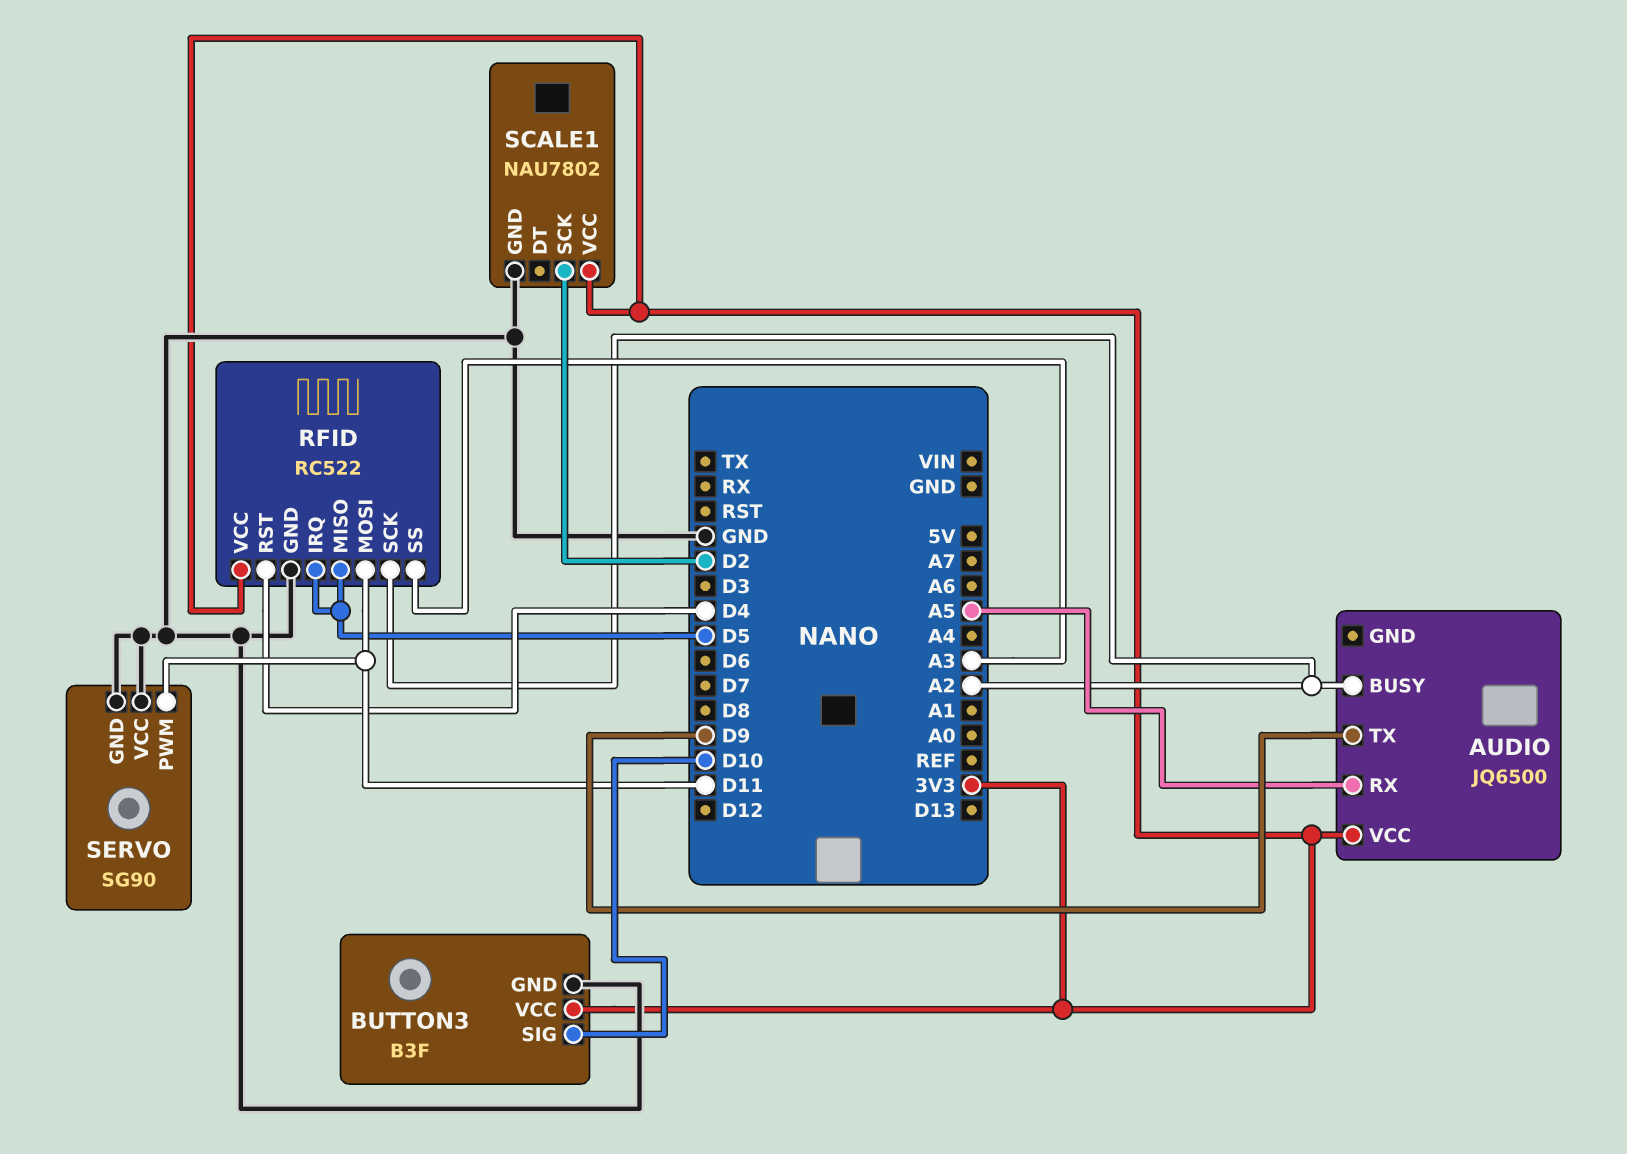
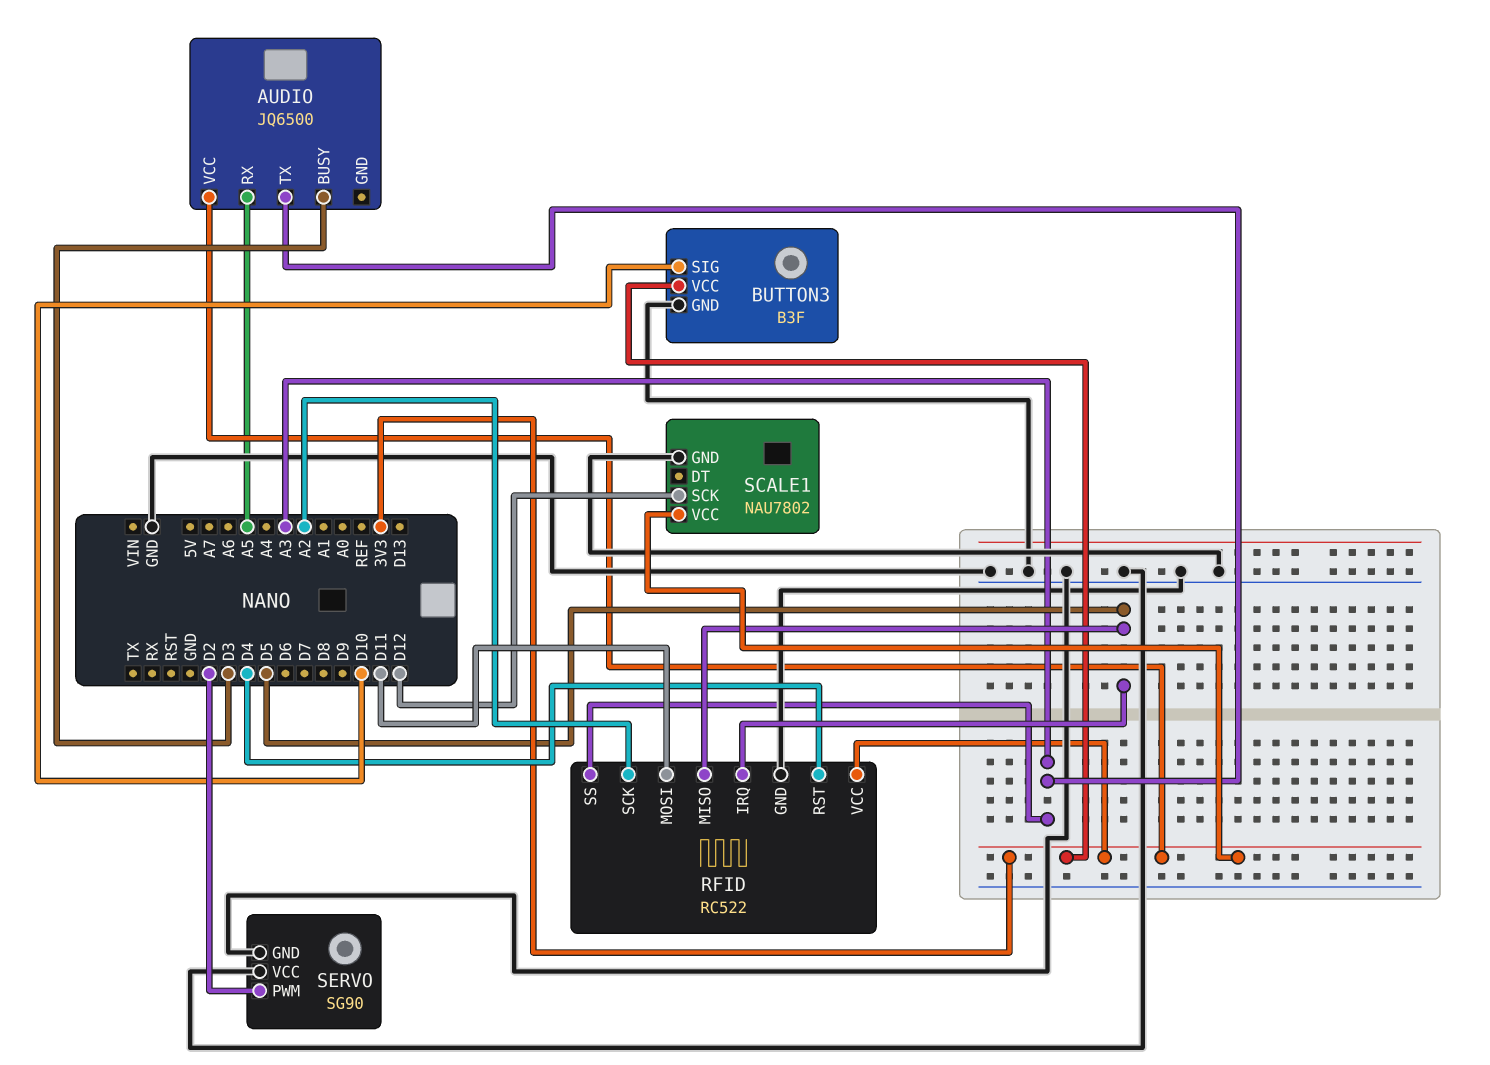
AUDIO pin BUSY: A2 -> D3
AUDIO pin TX: D9 -> A3
SCALE1 pin SCK: D2 -> D12
SERVO pin PWM: D11 -> D2

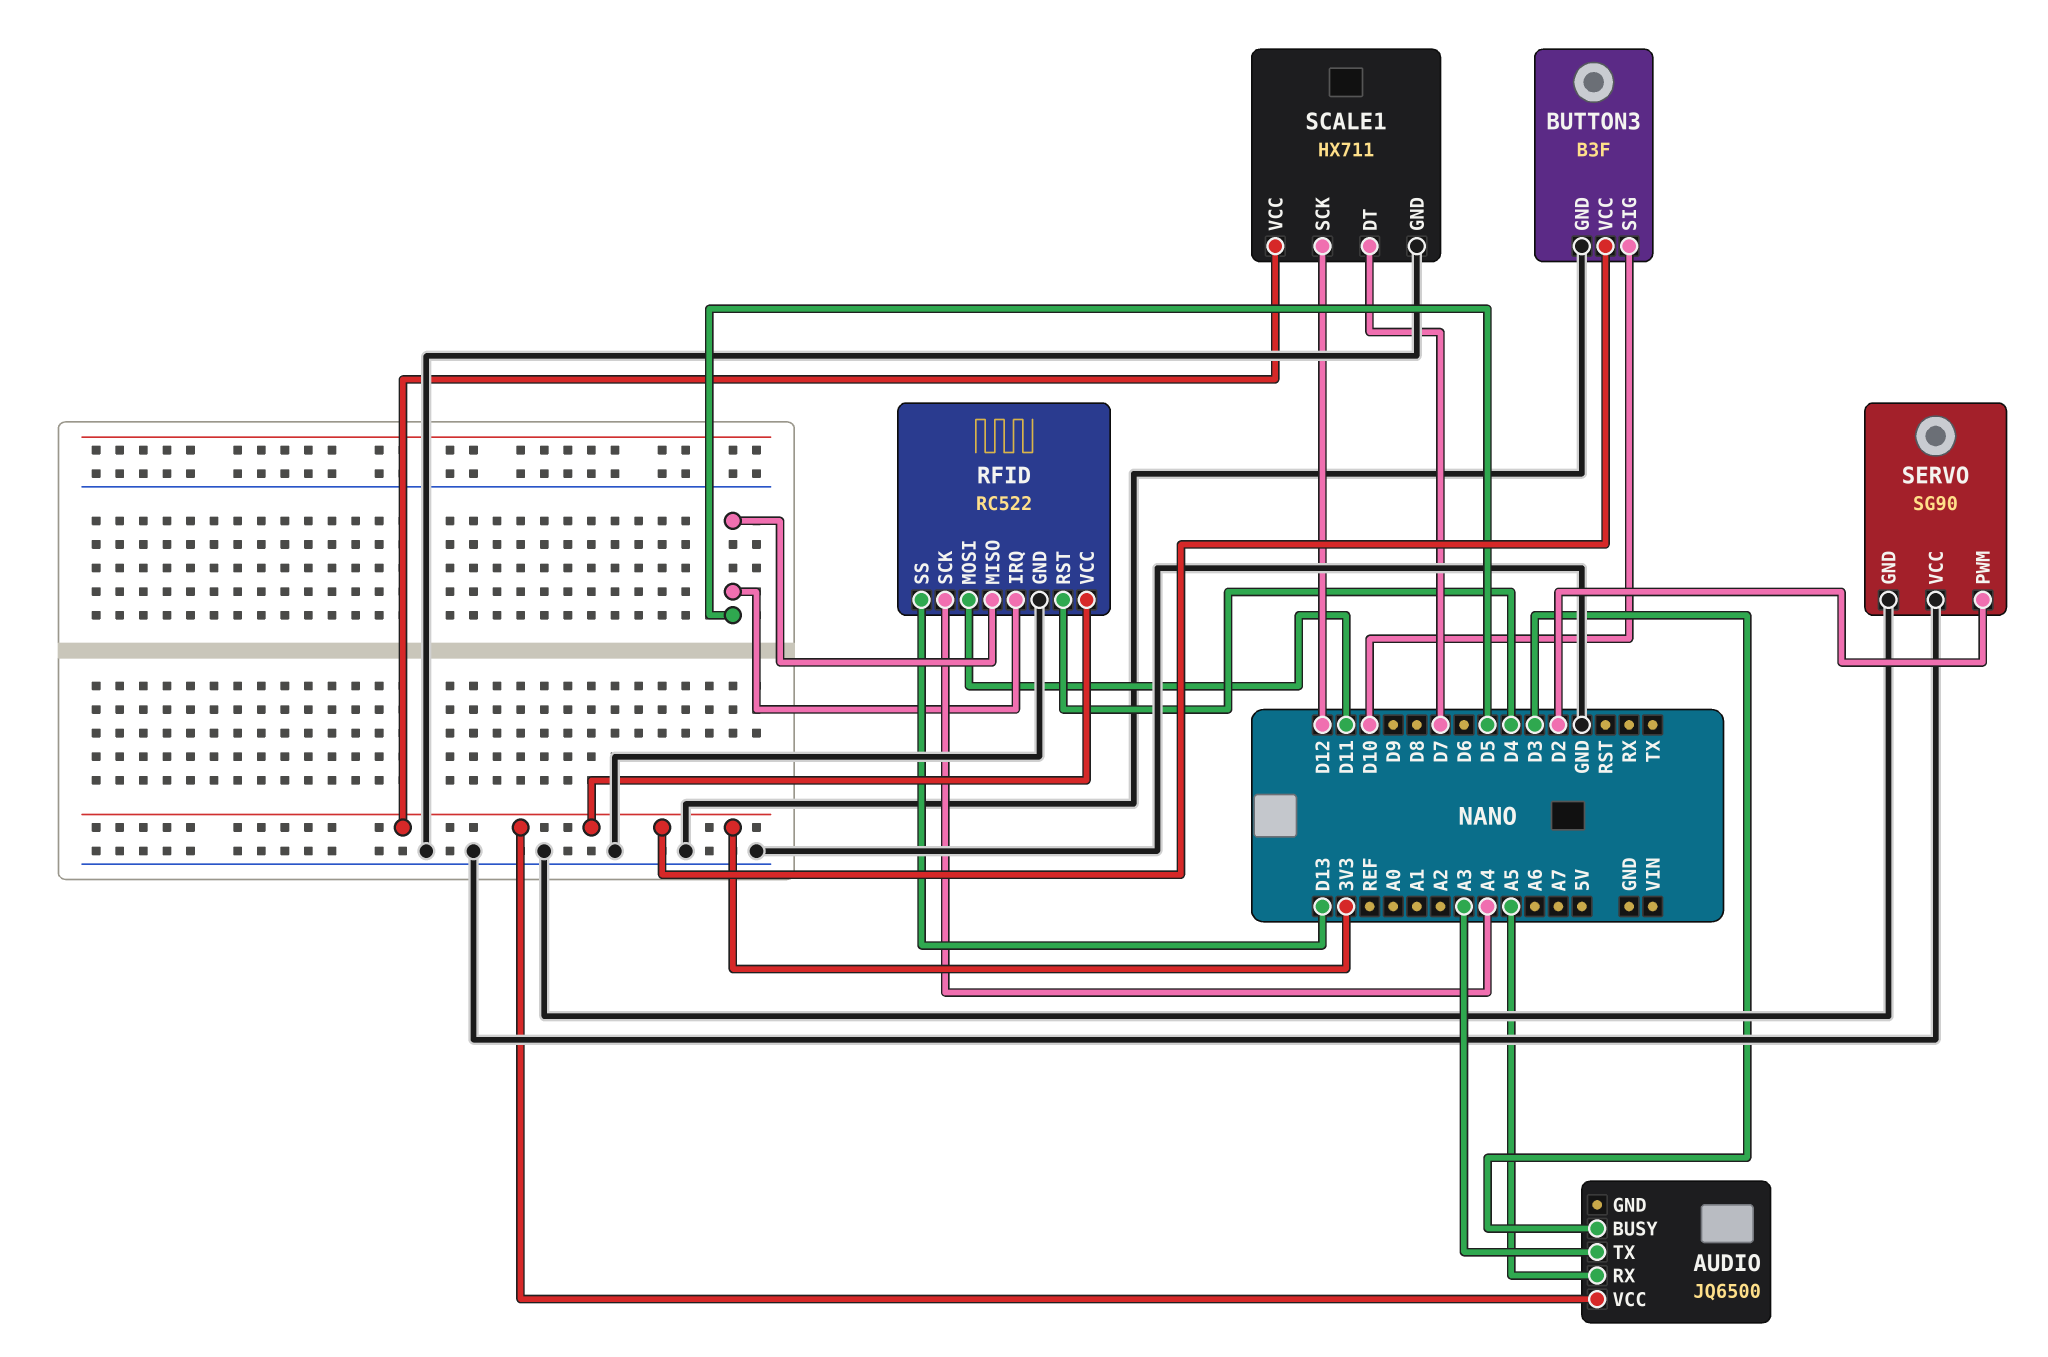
RFID pin SCK: A2 -> A4
RFID pin SS: A3 -> D13
SCALE1: NAU7802 -> HX711
SCALE1 pin DT: none -> D7

